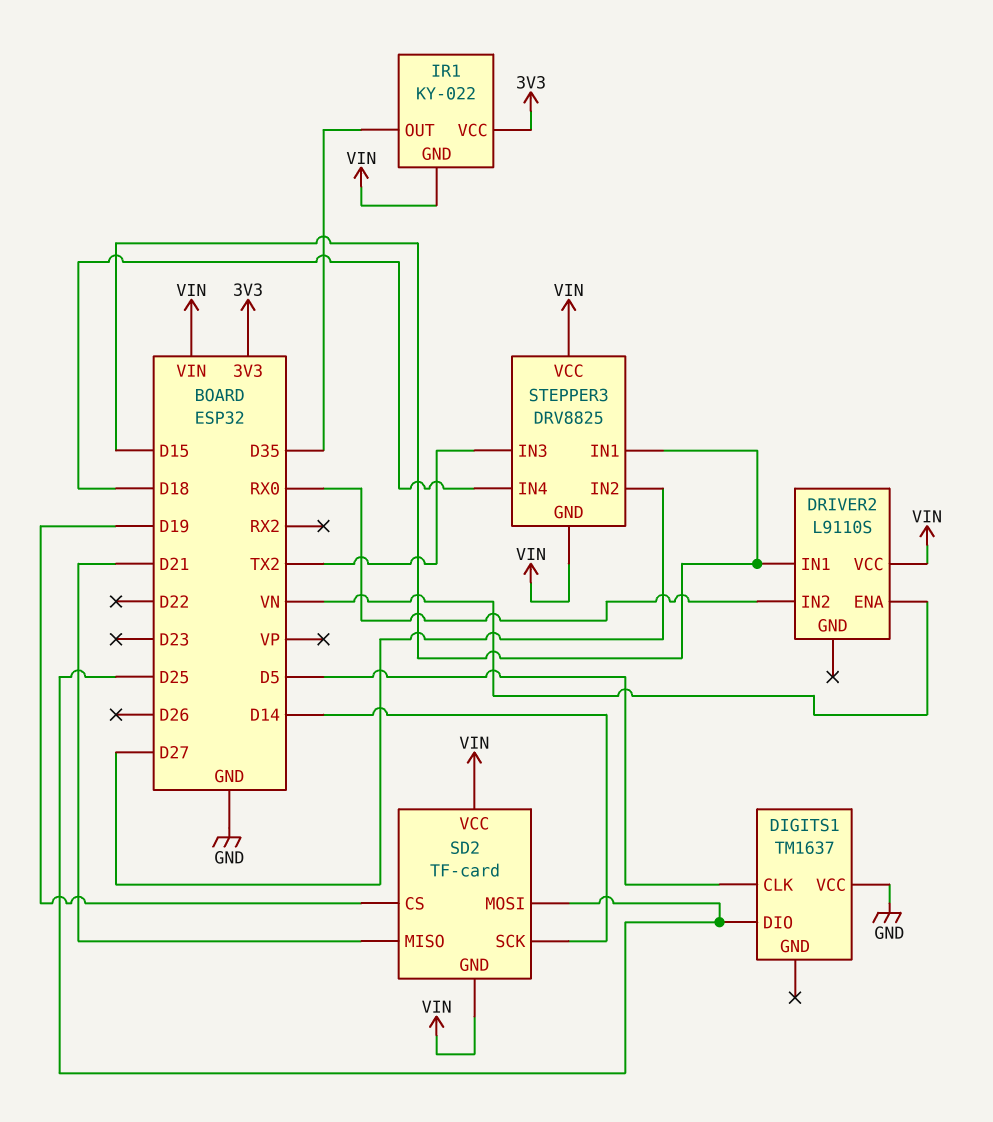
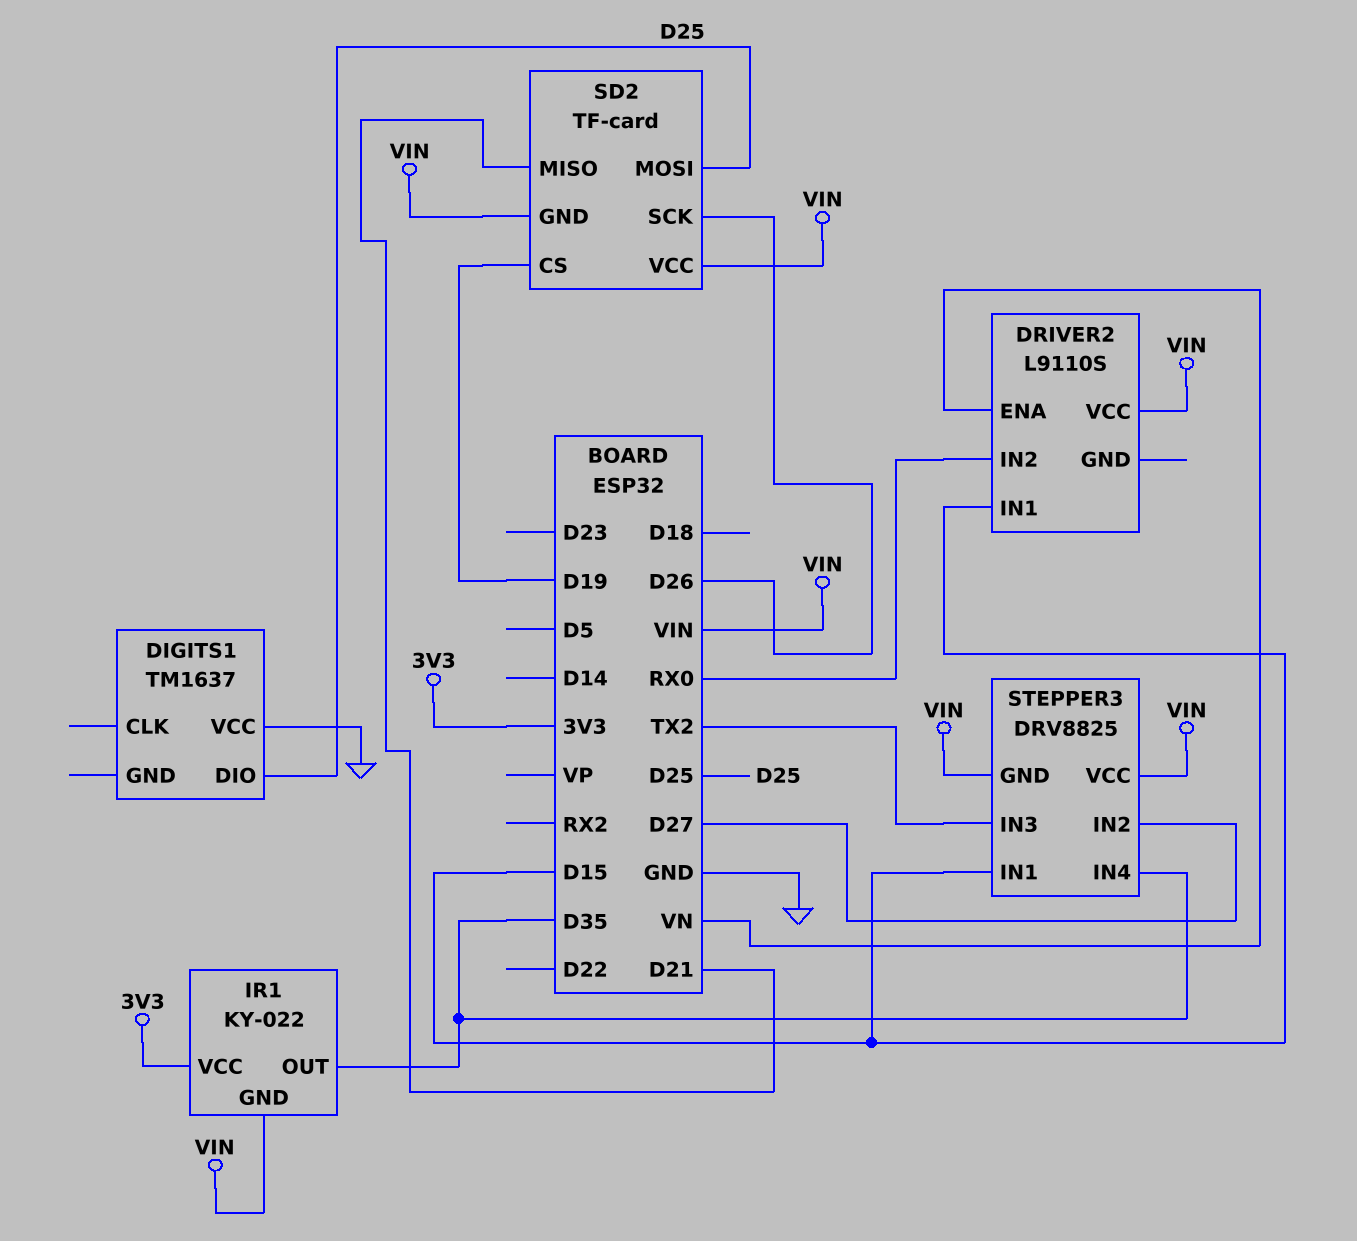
DIGITS1 pin CLK: D5 -> none
SD2 pin SCK: D14 -> D26
STEPPER3 pin IN4: D18 -> D35

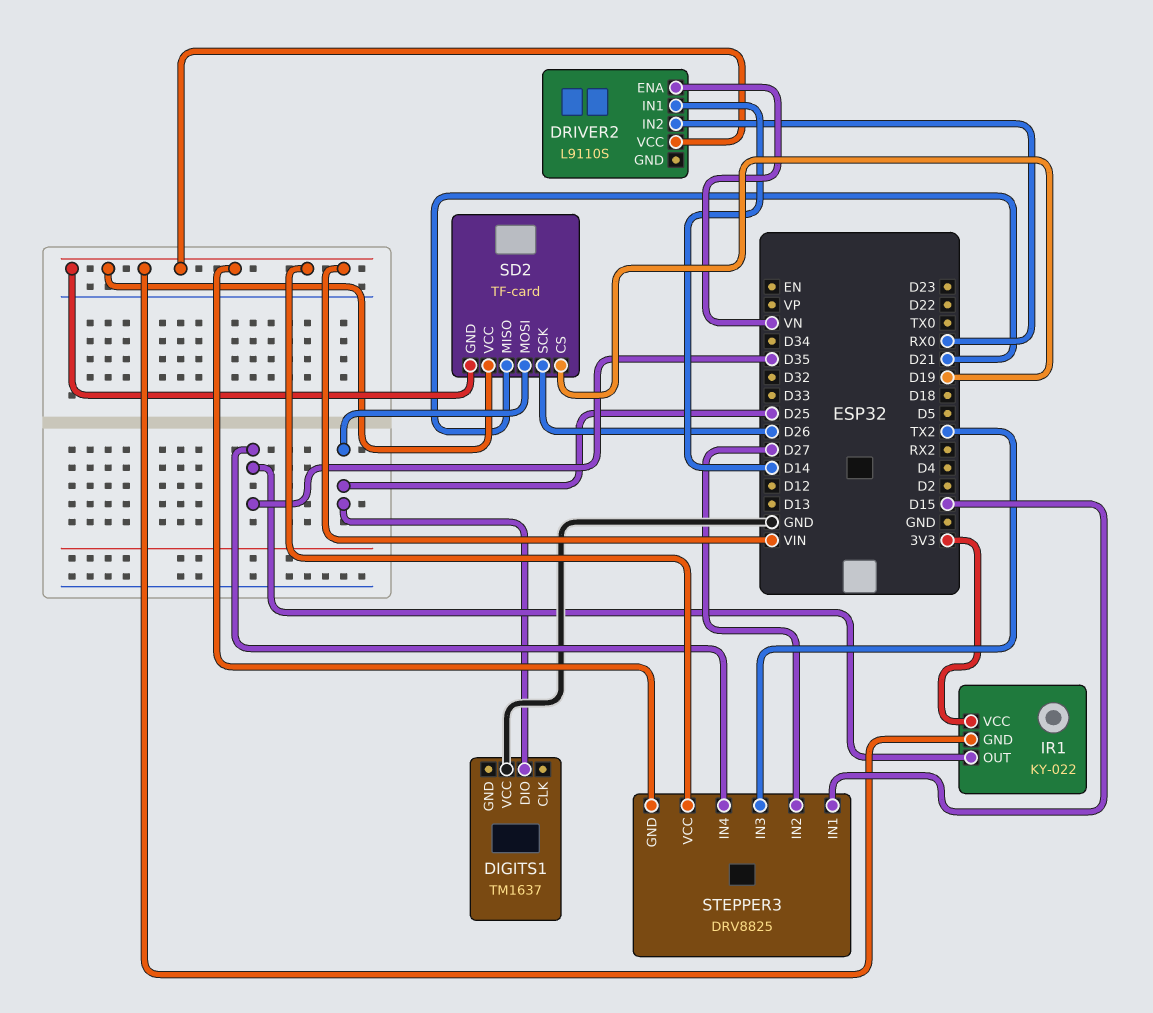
DRIVER2 pin IN1: D15 -> D14

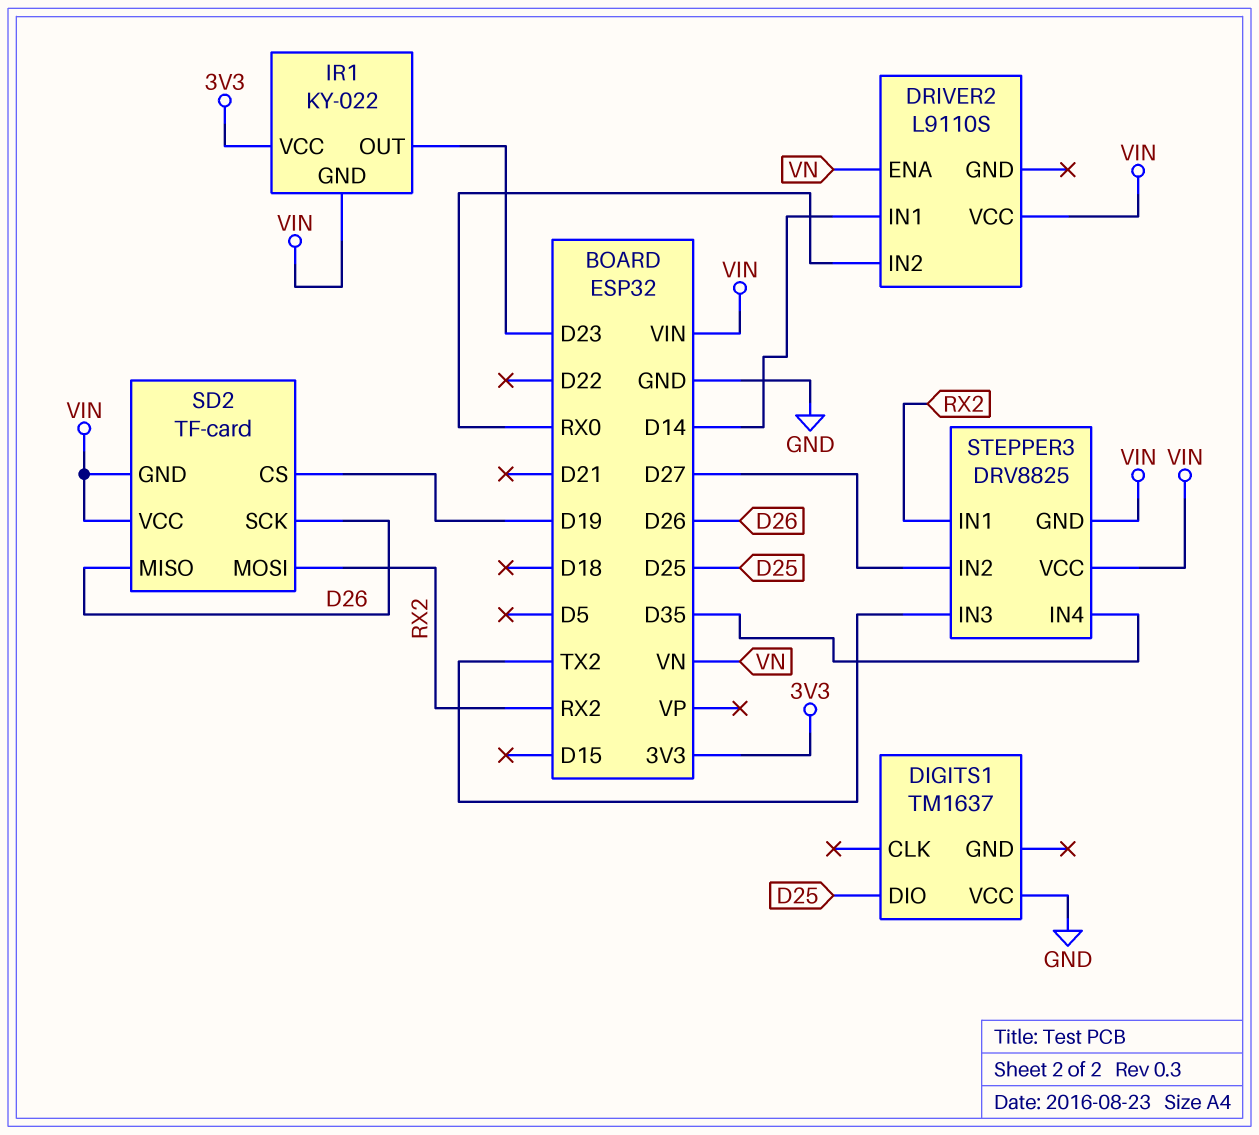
IR1 pin OUT: D35 -> D23
SD2 pin MISO: D21 -> D26
SD2 pin MOSI: D25 -> RX2
STEPPER3 pin IN1: D15 -> RX2

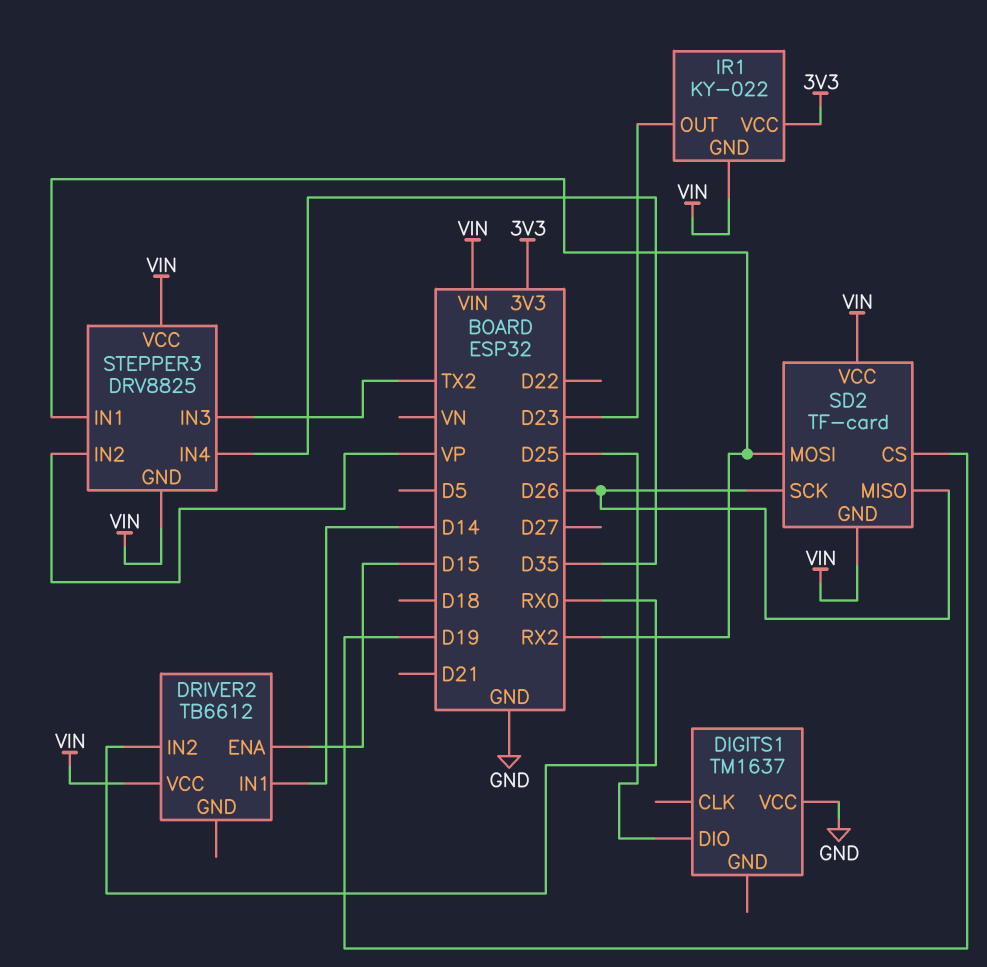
DRIVER2: L9110S -> TB6612
DRIVER2 pin ENA: VN -> D15
STEPPER3 pin IN2: D27 -> VP

